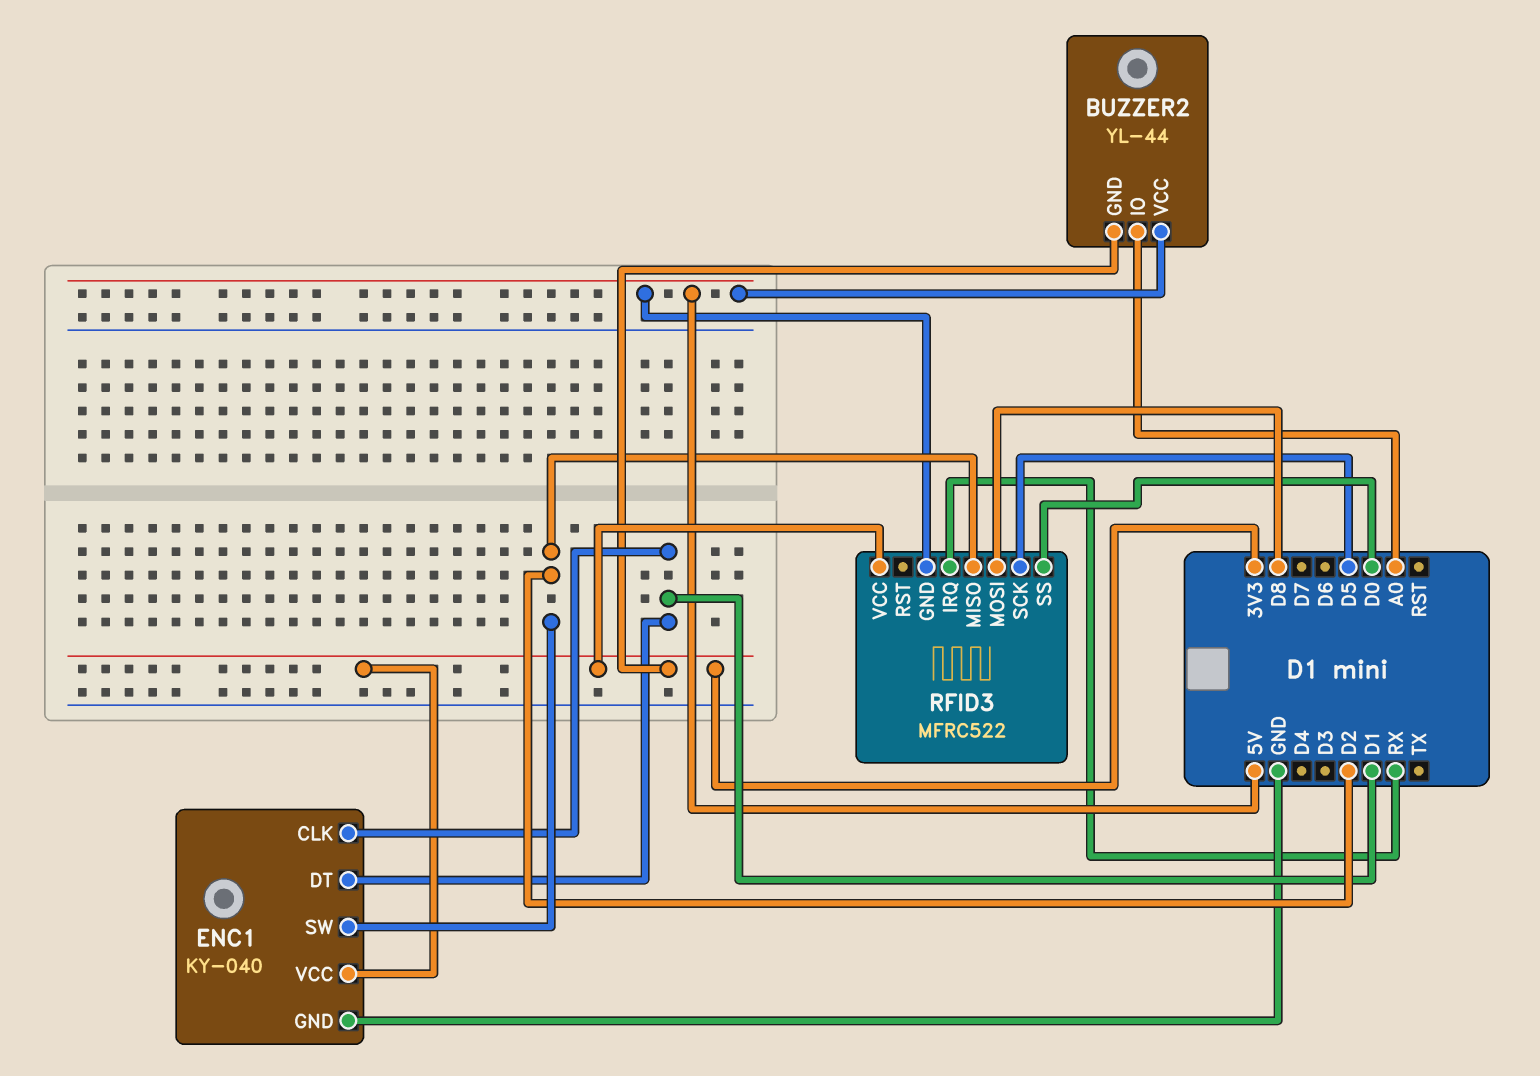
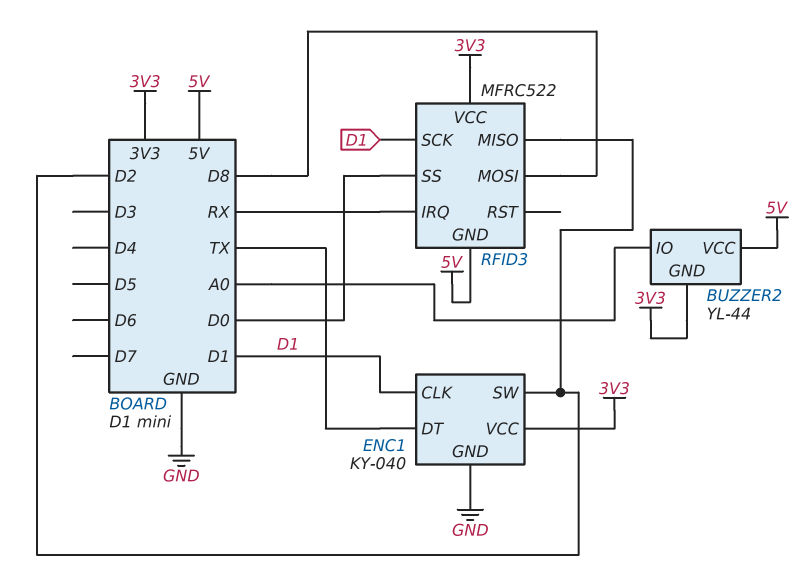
ENC1 pin DT: D1 -> TX
RFID3 pin SCK: D5 -> D1

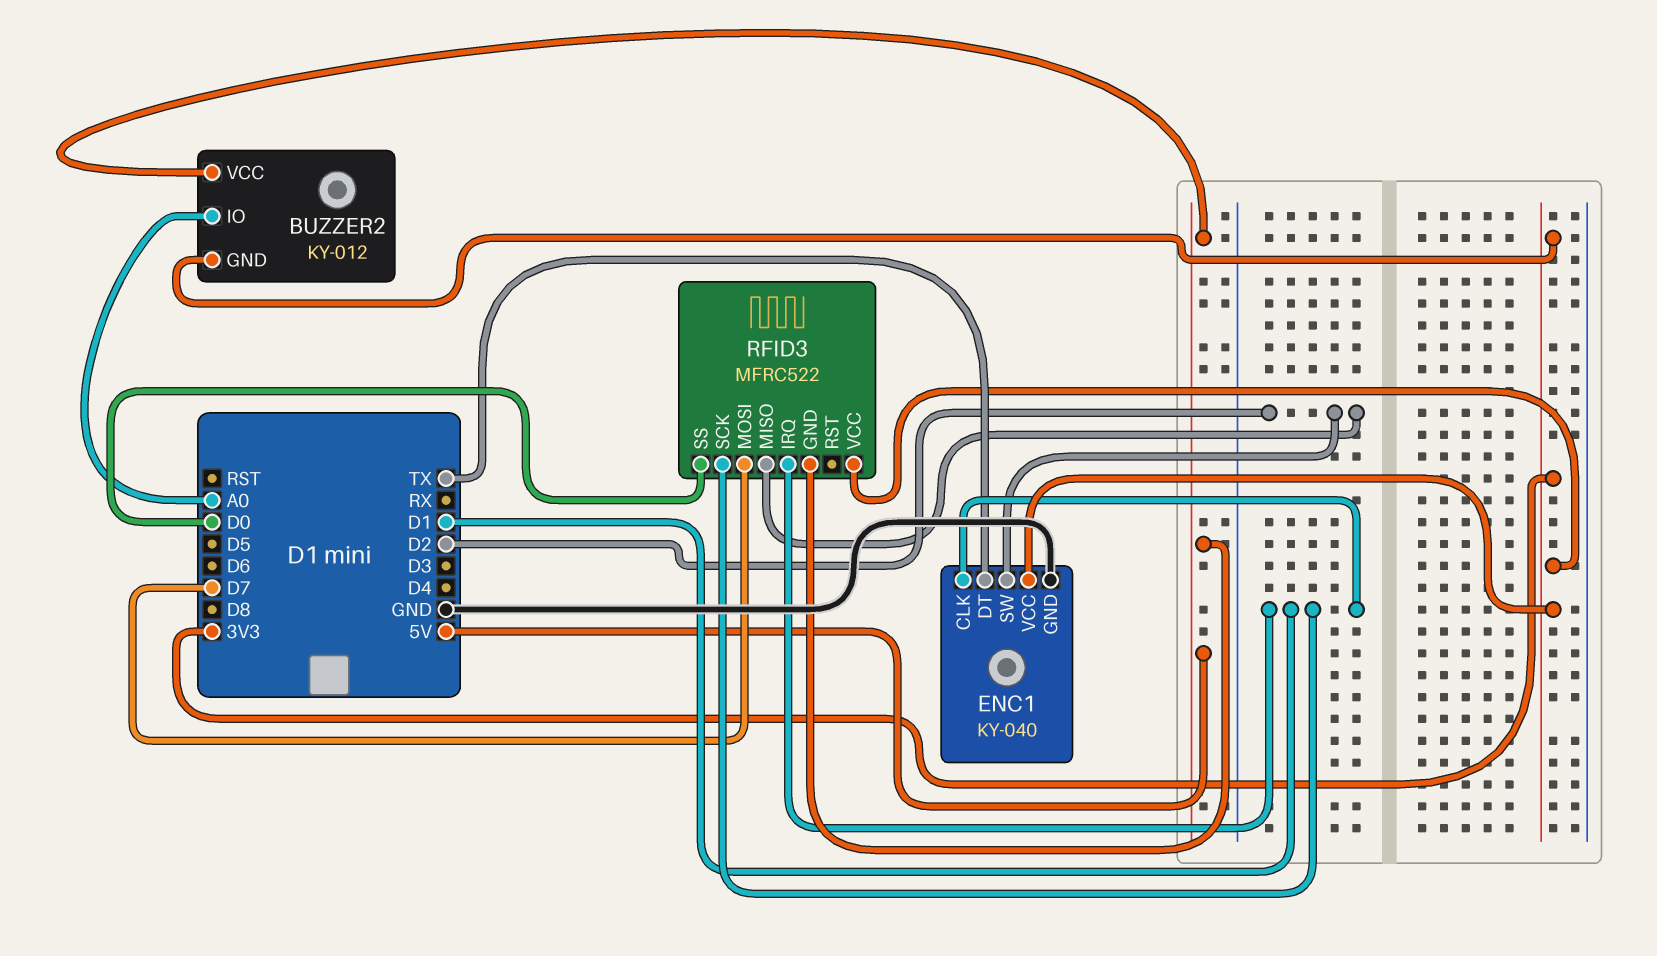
BUZZER2: YL-44 -> KY-012
RFID3 pin IRQ: RX -> D1
RFID3 pin MOSI: D8 -> D7

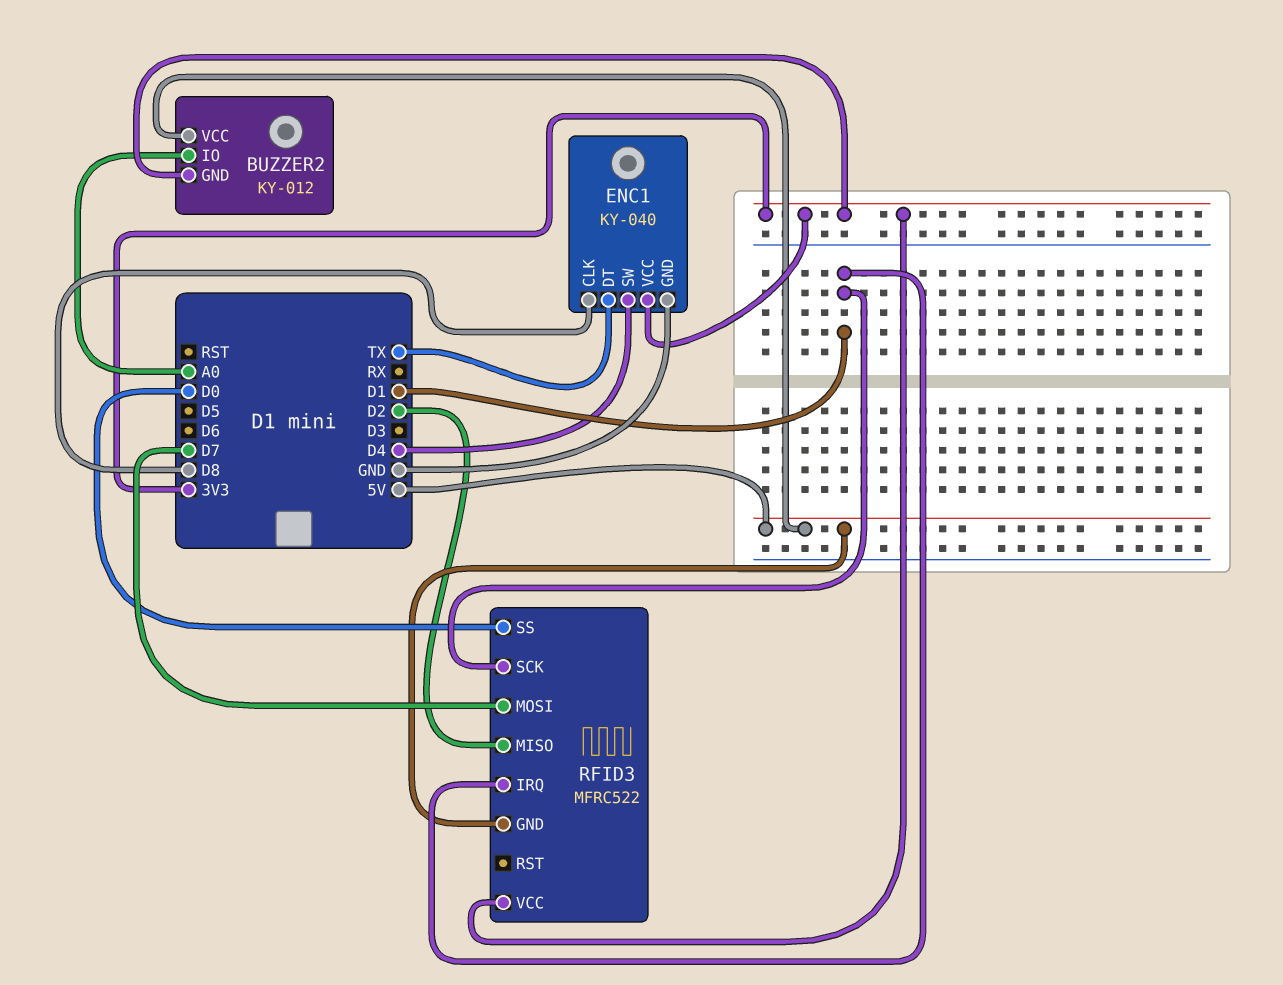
ENC1 pin CLK: D1 -> D8
ENC1 pin SW: D2 -> D4

